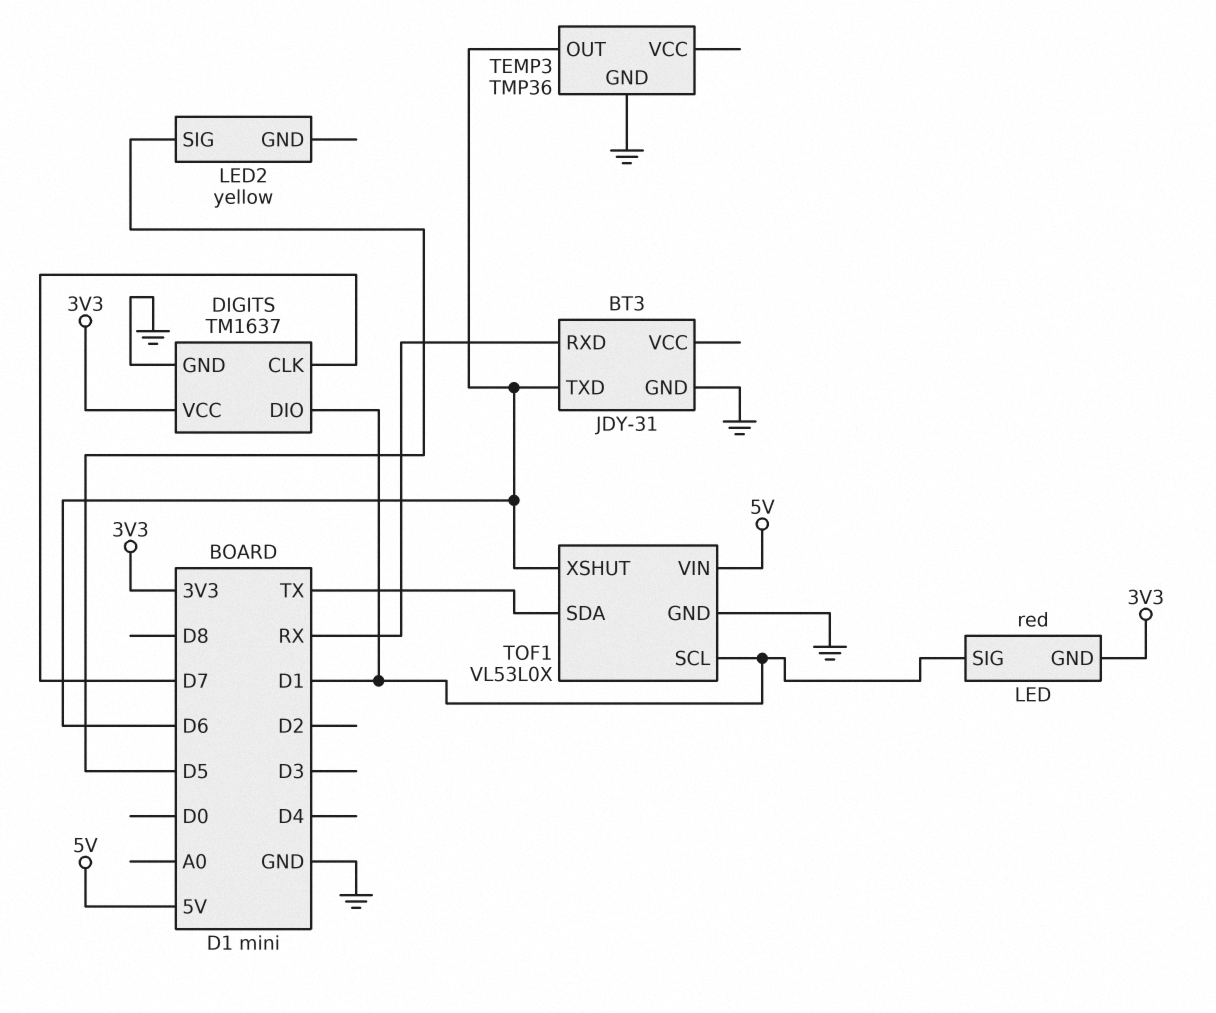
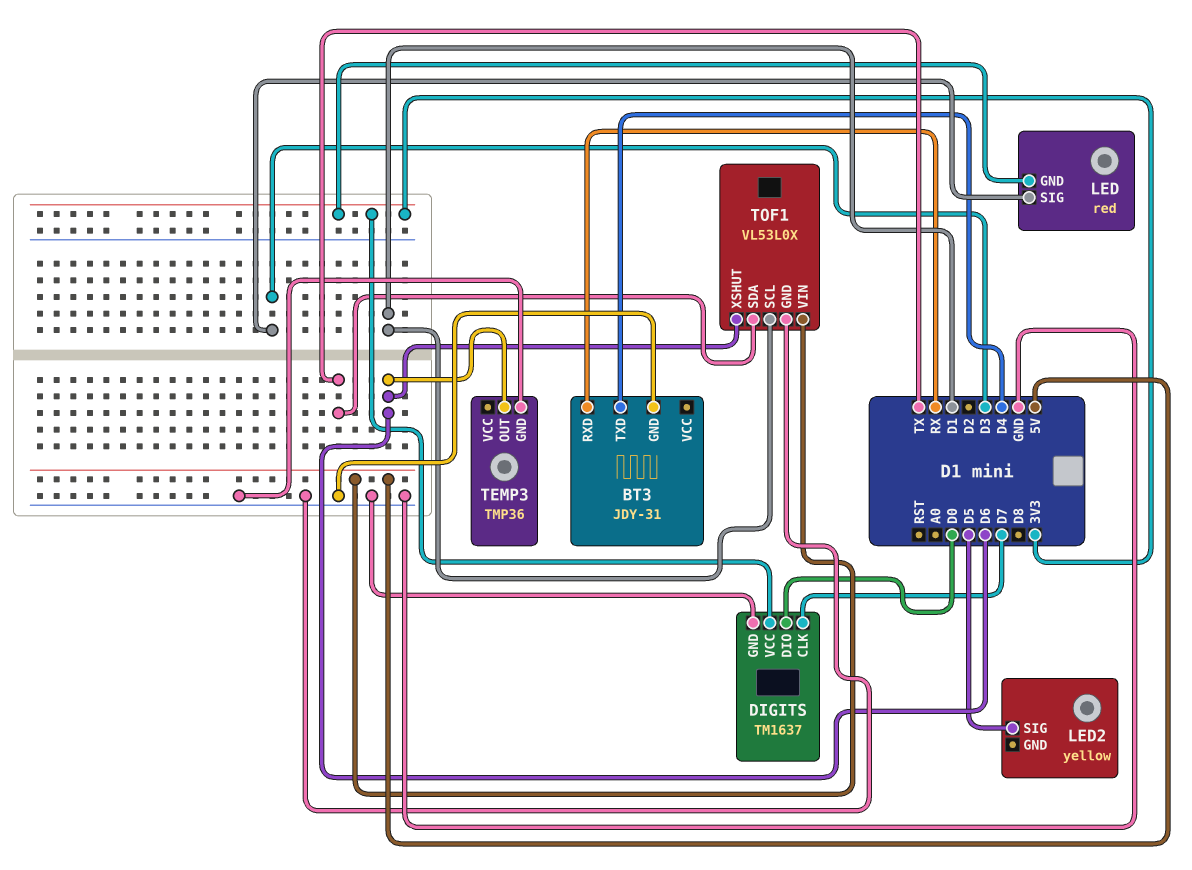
BT3 pin TXD: D6 -> D4
DIGITS pin DIO: D1 -> D0
LED pin SIG: D1 -> D3

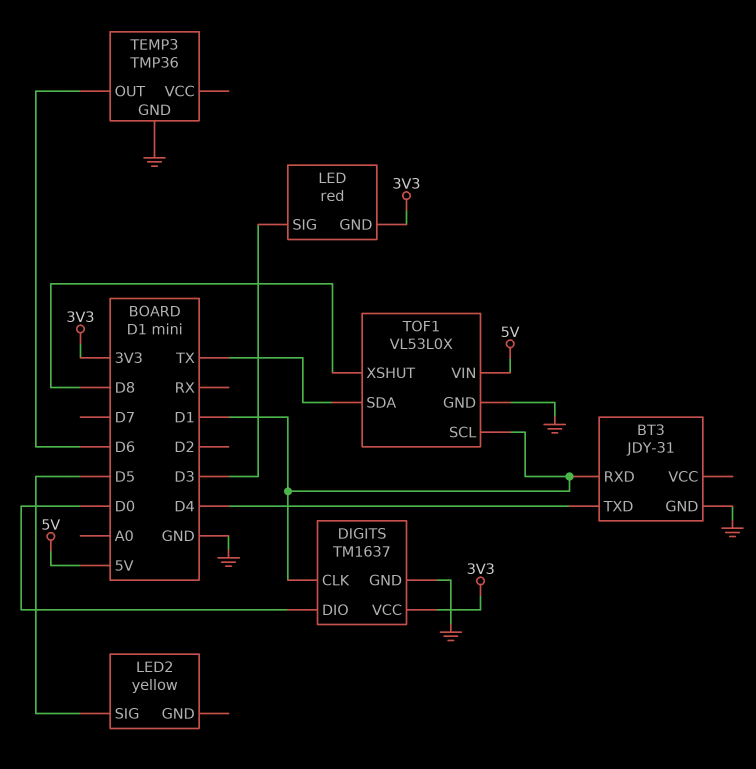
BT3 pin RXD: RX -> D1
DIGITS pin CLK: D7 -> D1
TOF1 pin XSHUT: D6 -> D8

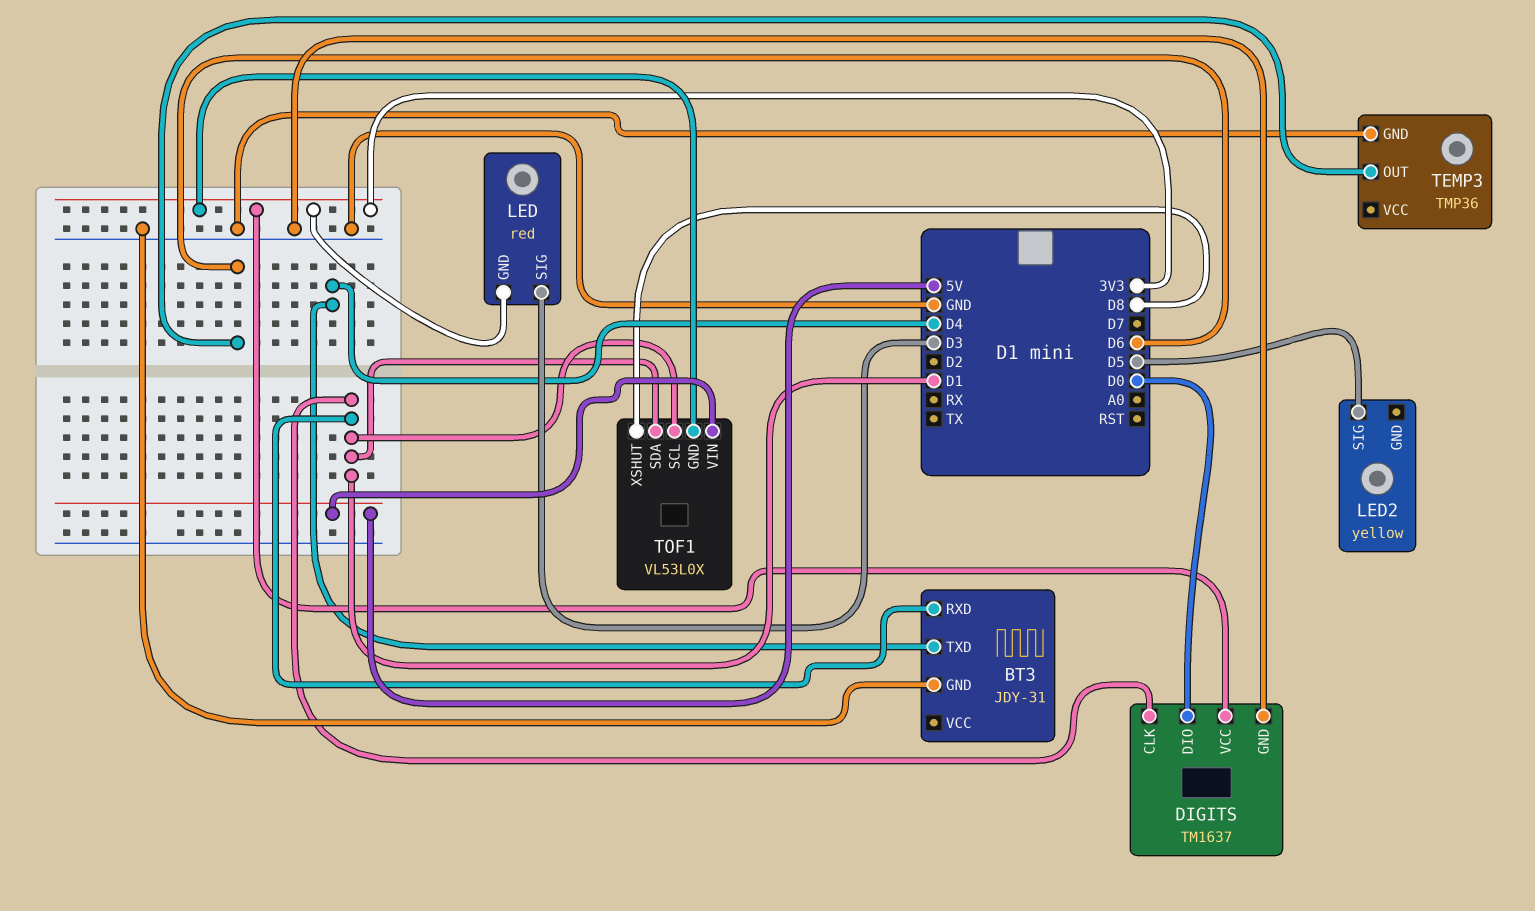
TOF1 pin GND: GND -> 3V3
TOF1 pin SDA: TX -> D1

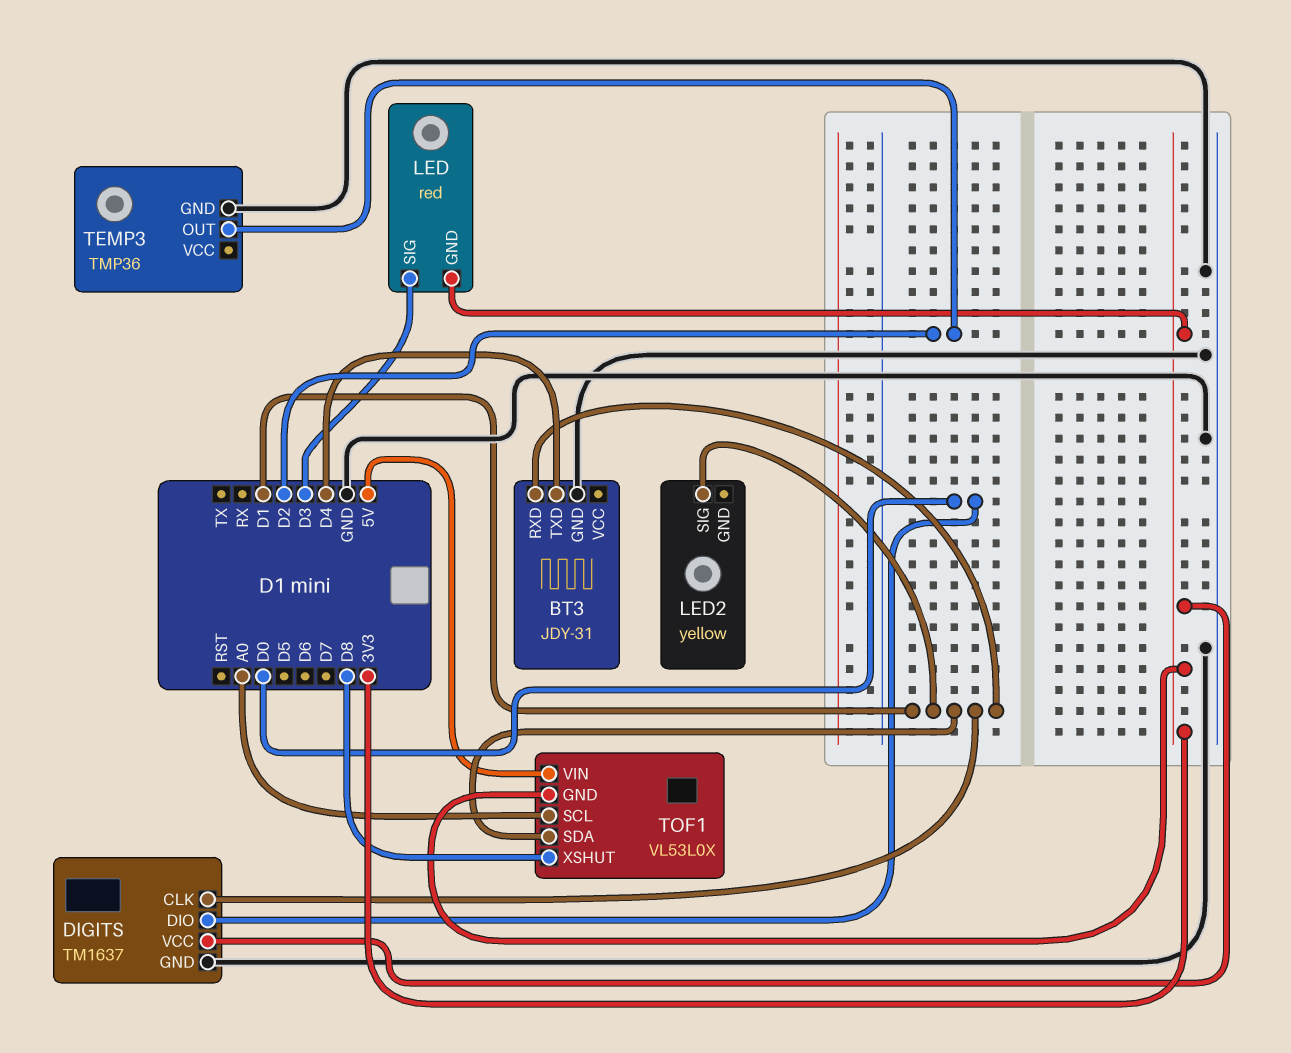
LED2 pin SIG: D5 -> D1
TEMP3 pin OUT: D6 -> D2
TOF1 pin SCL: D1 -> A0

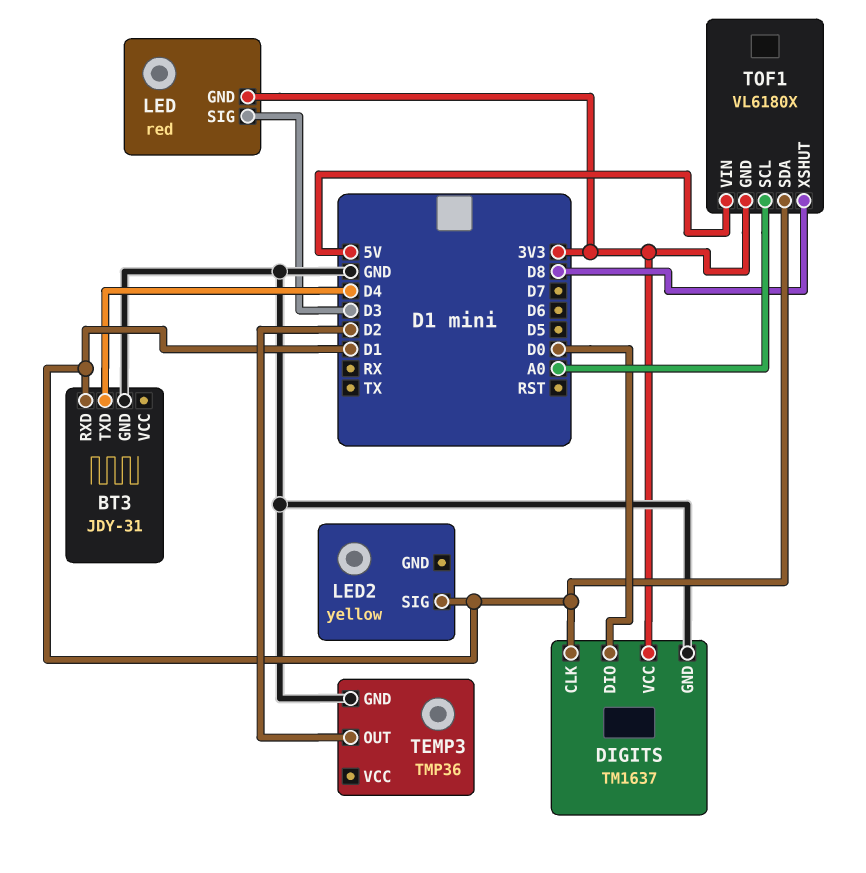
TOF1: VL53L0X -> VL6180X

